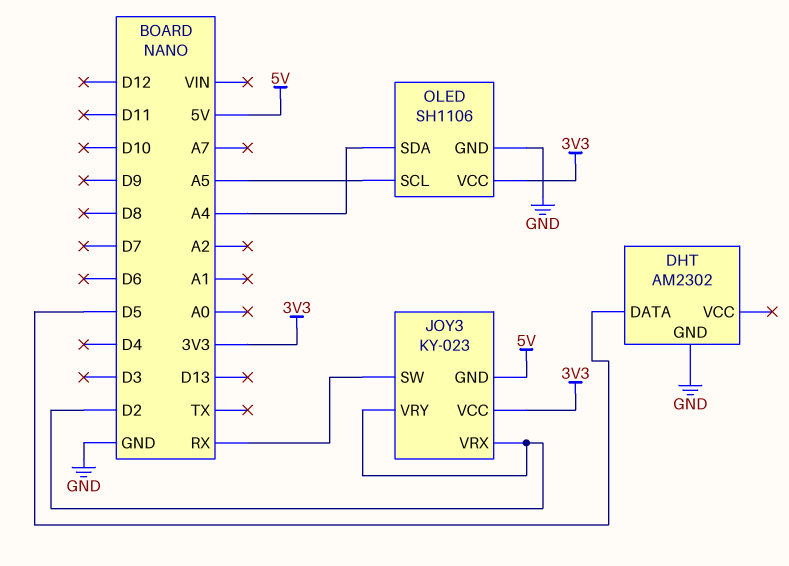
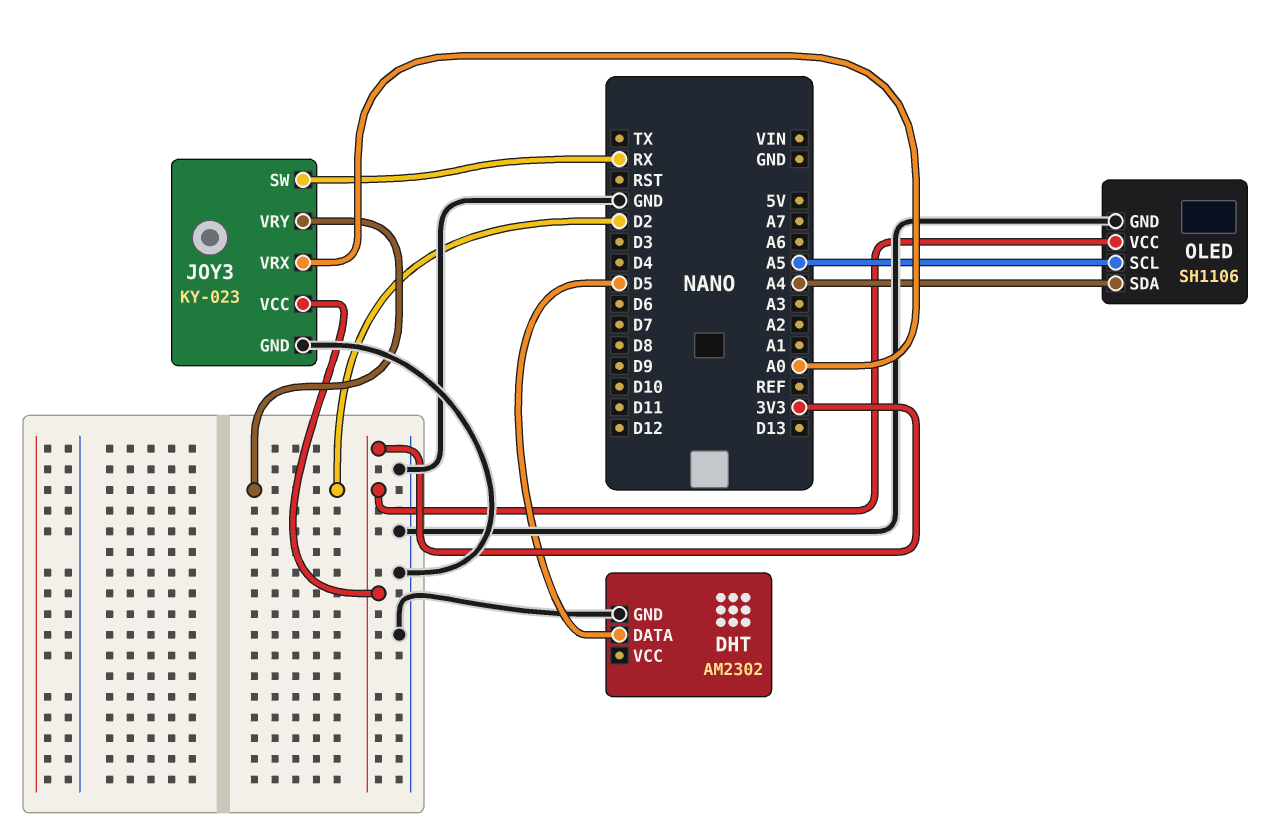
JOY3 pin GND: 5V -> GND
JOY3 pin VRX: D2 -> A0

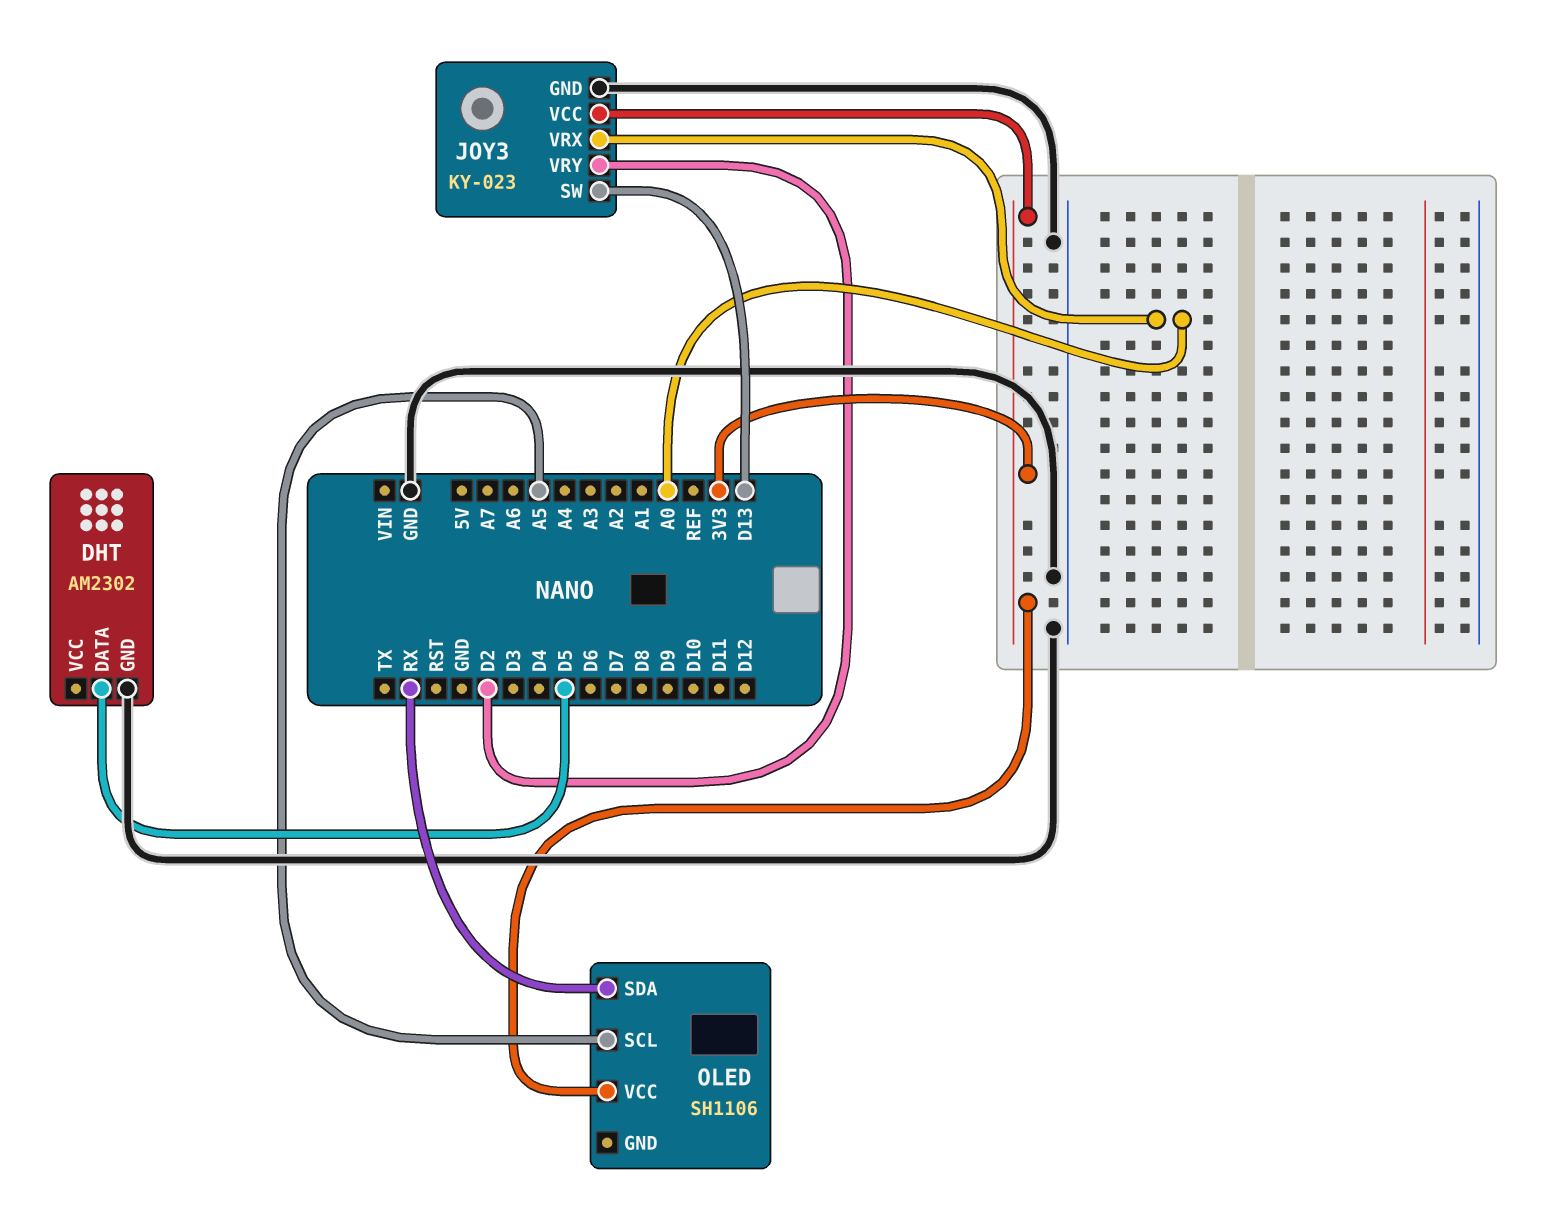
JOY3 pin SW: RX -> D13
OLED pin GND: GND -> none
OLED pin SDA: A4 -> RX

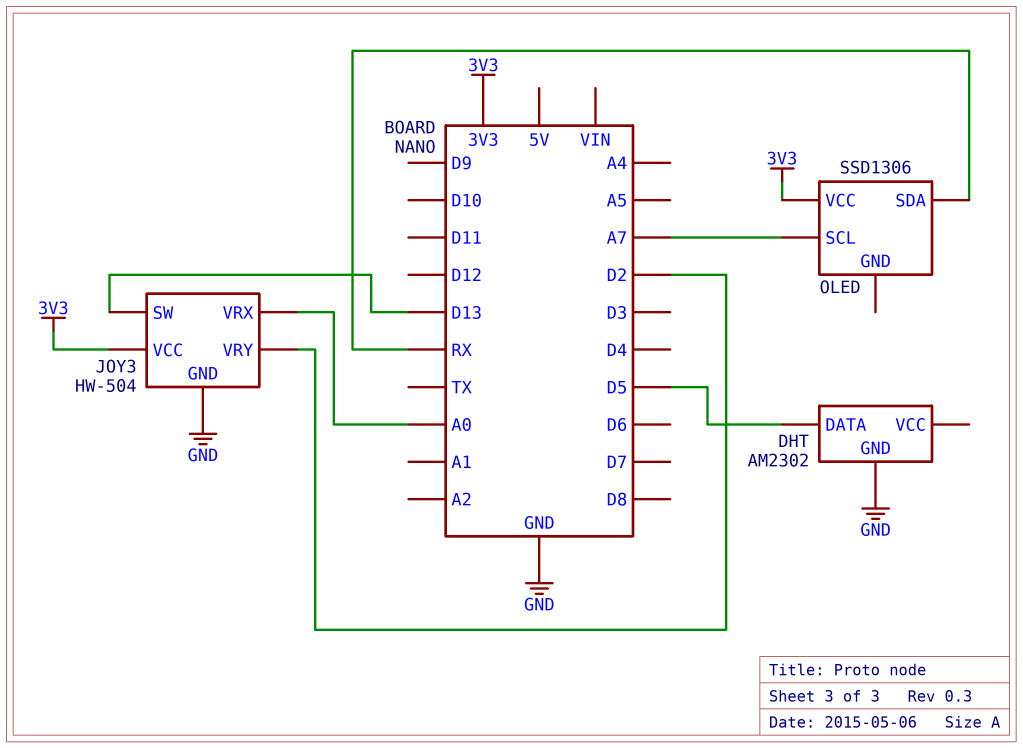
JOY3: KY-023 -> HW-504
OLED: SH1106 -> SSD1306
OLED pin SCL: A5 -> A7

